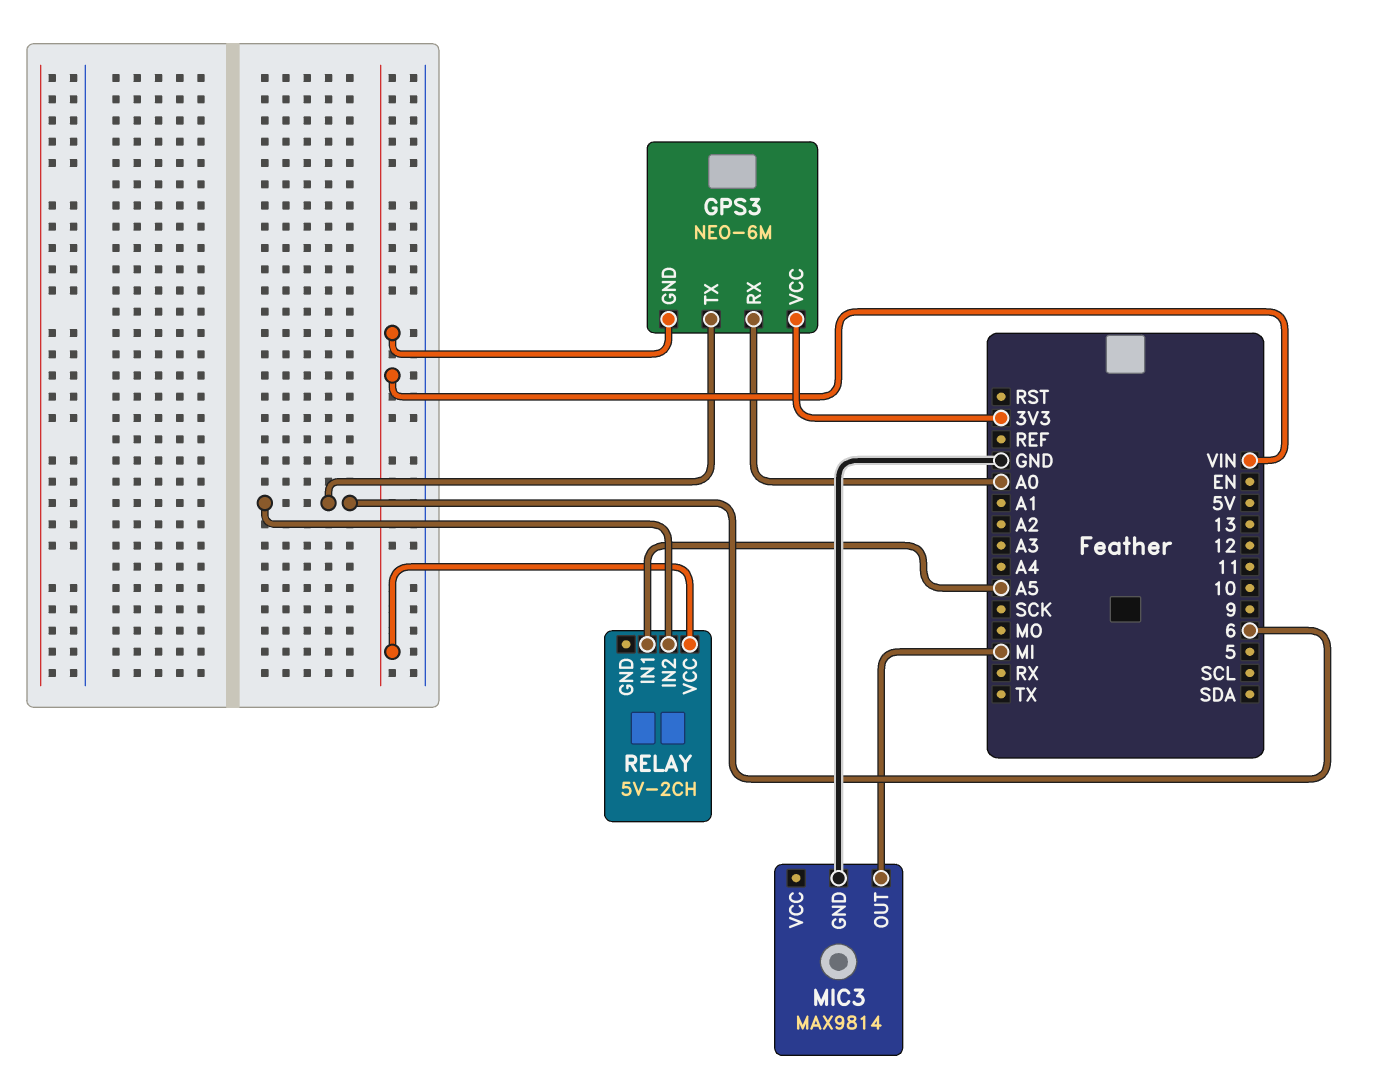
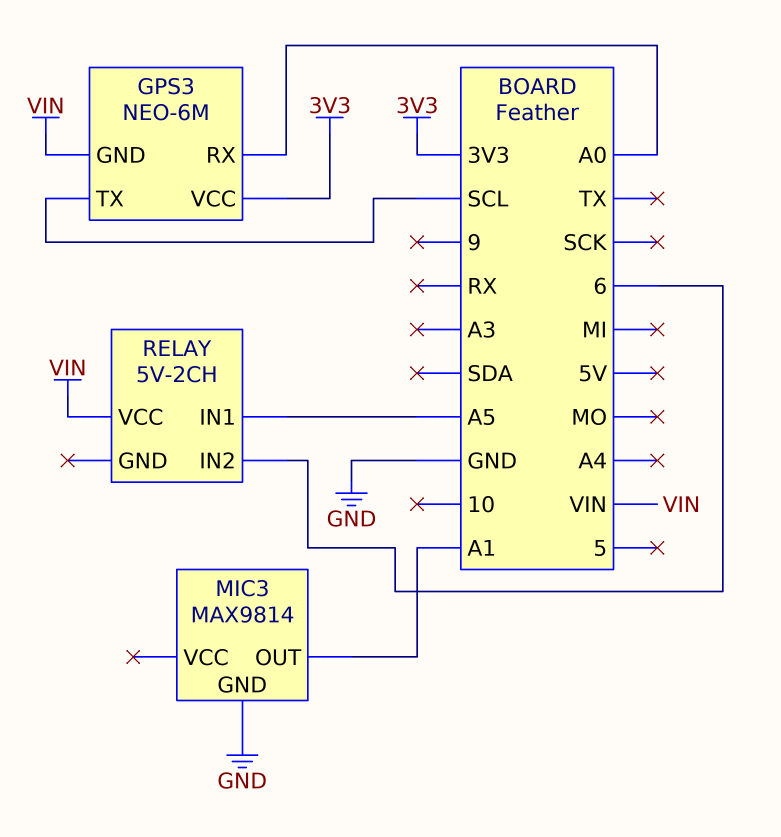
GPS3 pin TX: 6 -> SCL
MIC3 pin OUT: MI -> A1

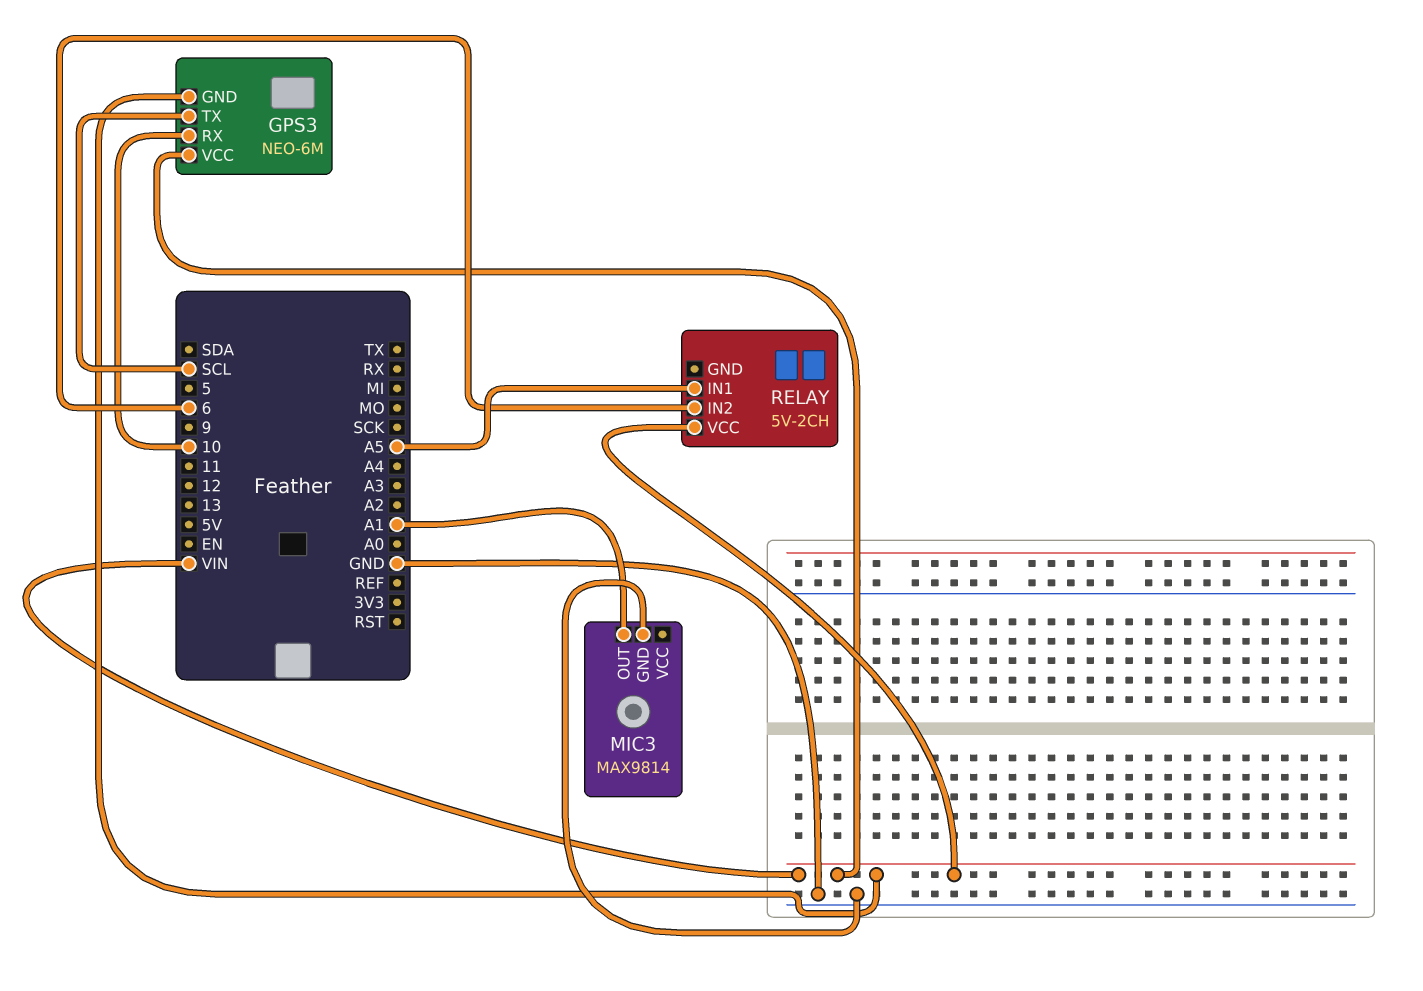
GPS3 pin RX: A0 -> 10
GPS3 pin VCC: 3V3 -> VIN

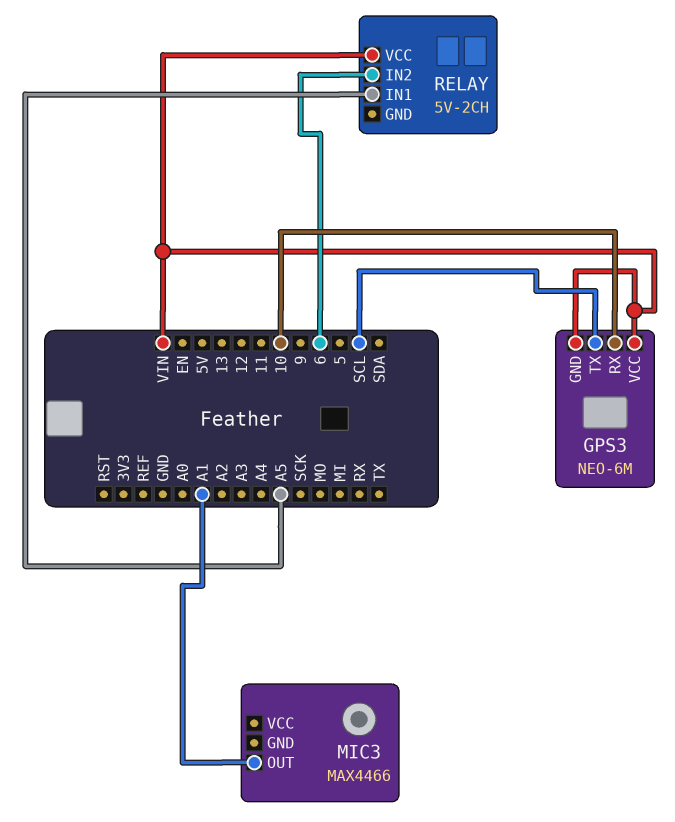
MIC3: MAX9814 -> MAX4466
MIC3 pin GND: GND -> none

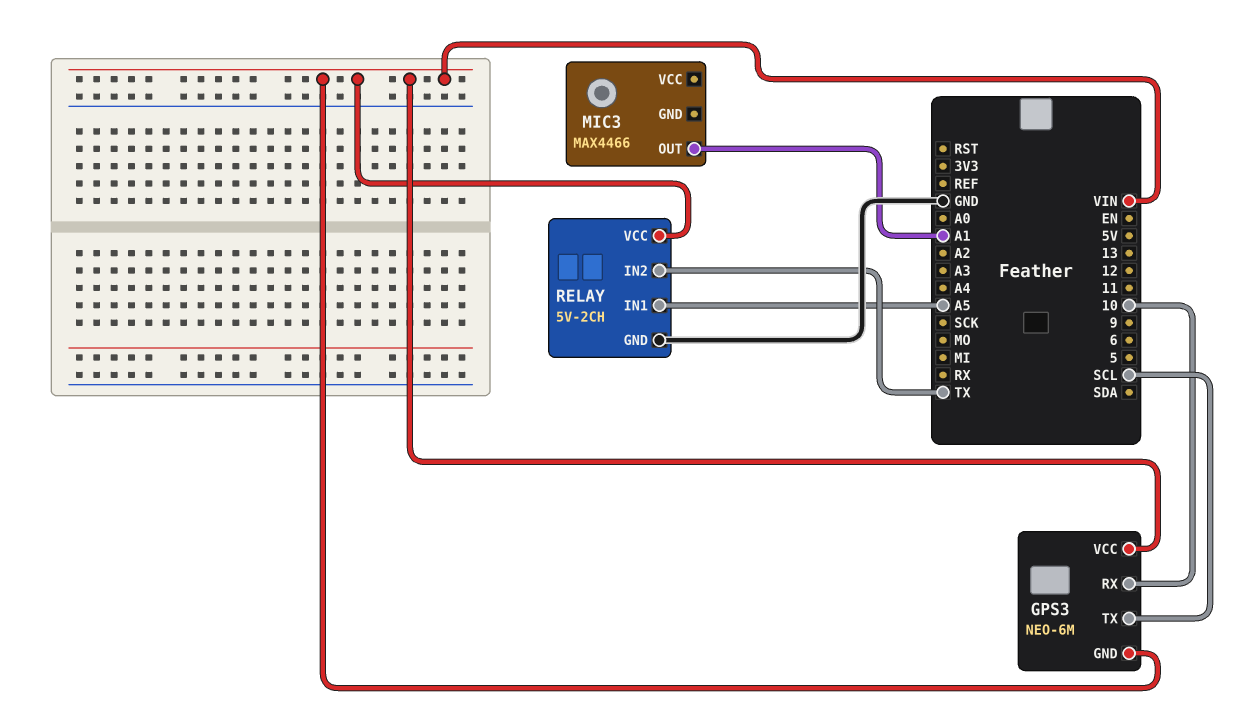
RELAY pin GND: none -> GND
RELAY pin IN2: 6 -> TX

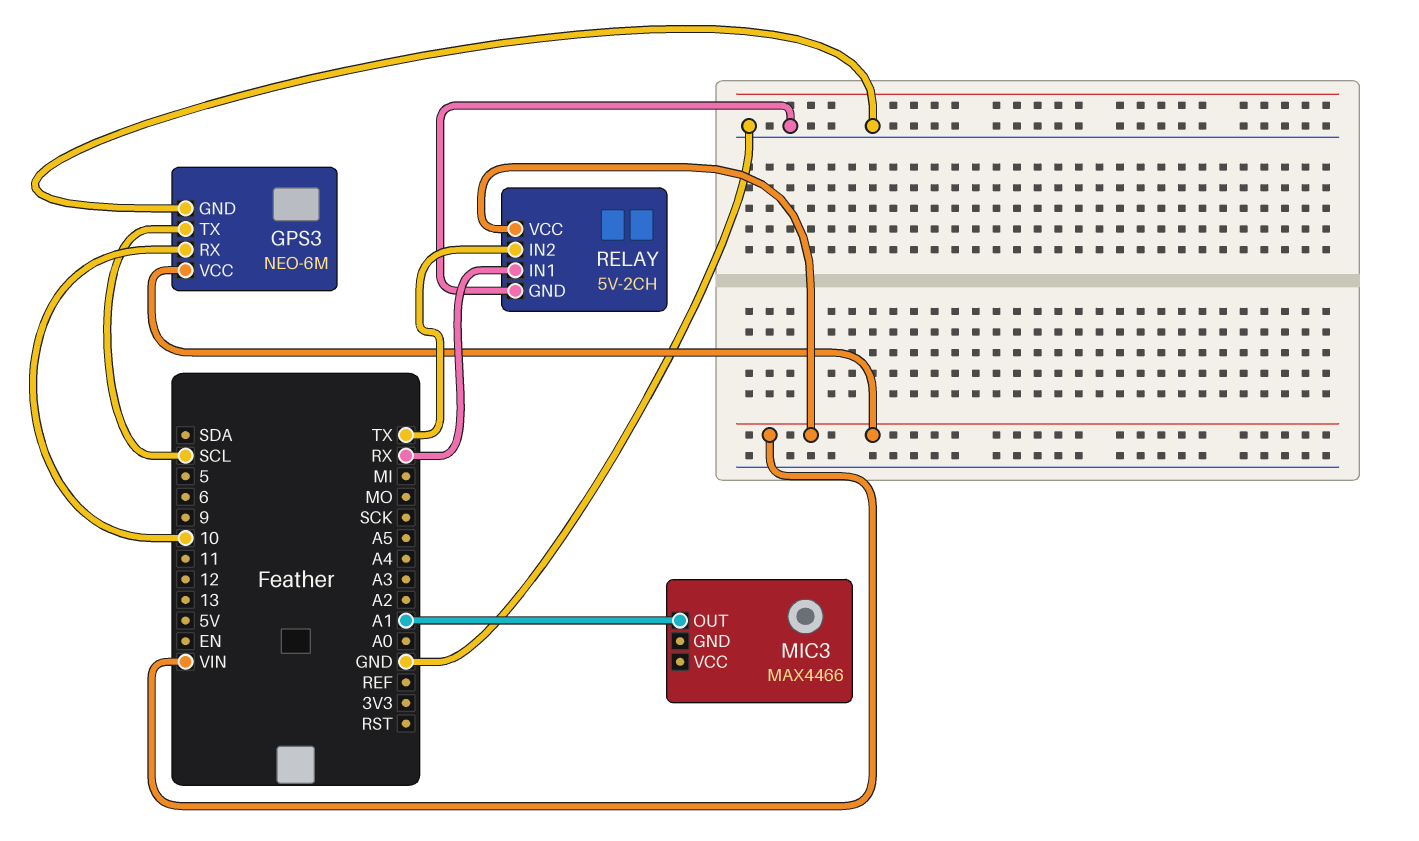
GPS3 pin GND: VIN -> GND
RELAY pin IN1: A5 -> RX

